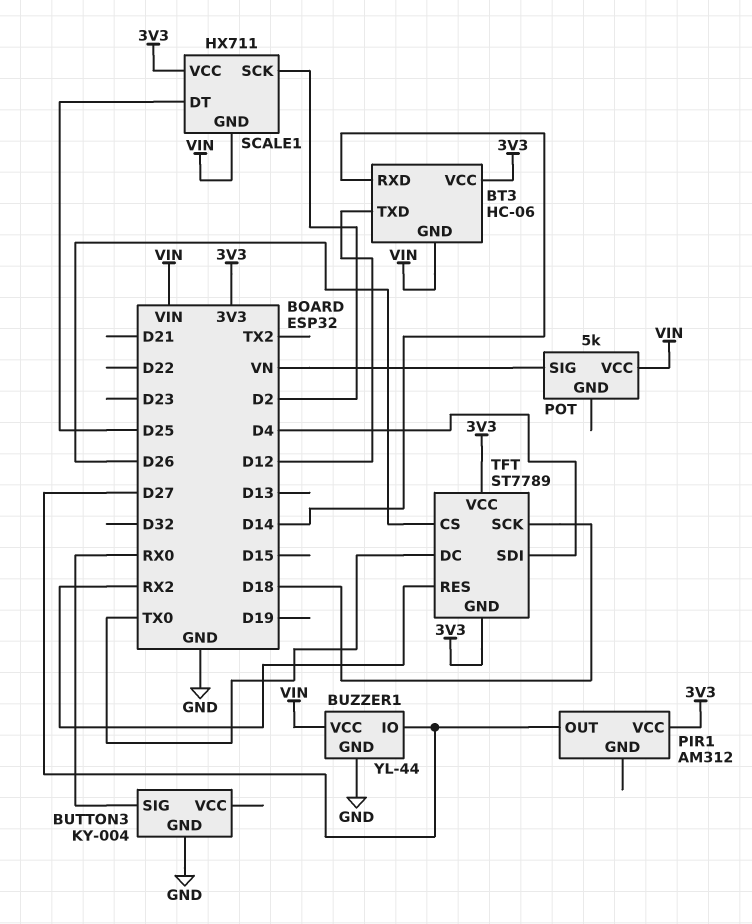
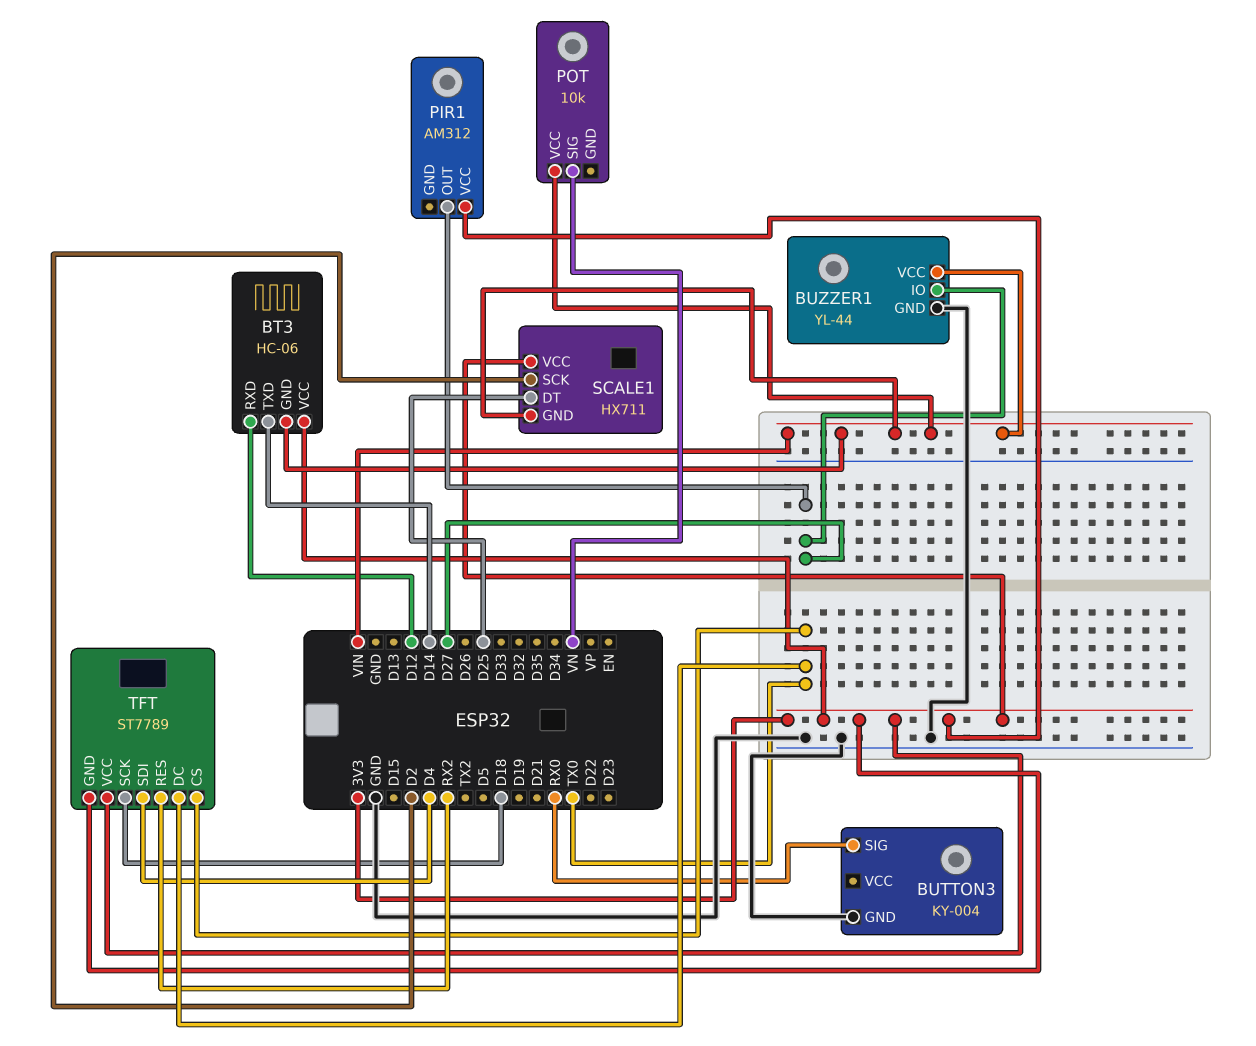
BT3 pin RXD: D14 -> D12
BT3 pin TXD: D12 -> D14
POT: 5k -> 10k
TFT pin CS: D26 -> TX0

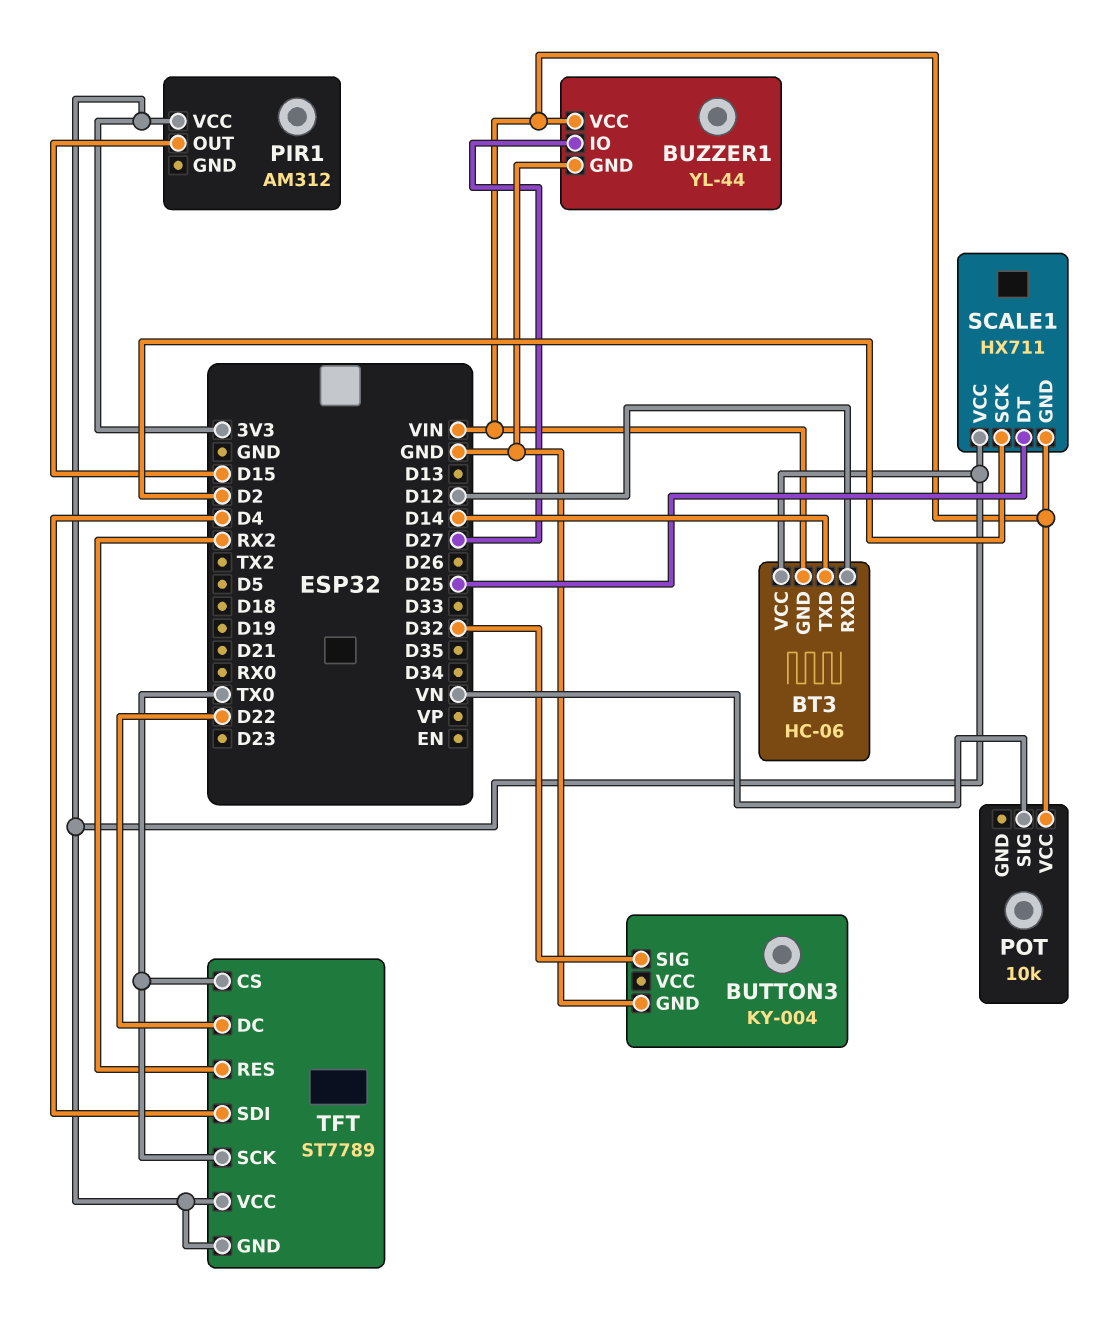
BUTTON3 pin SIG: RX0 -> D32
PIR1 pin OUT: D27 -> D15
TFT pin DC: TX0 -> D22
TFT pin SCK: D18 -> TX0

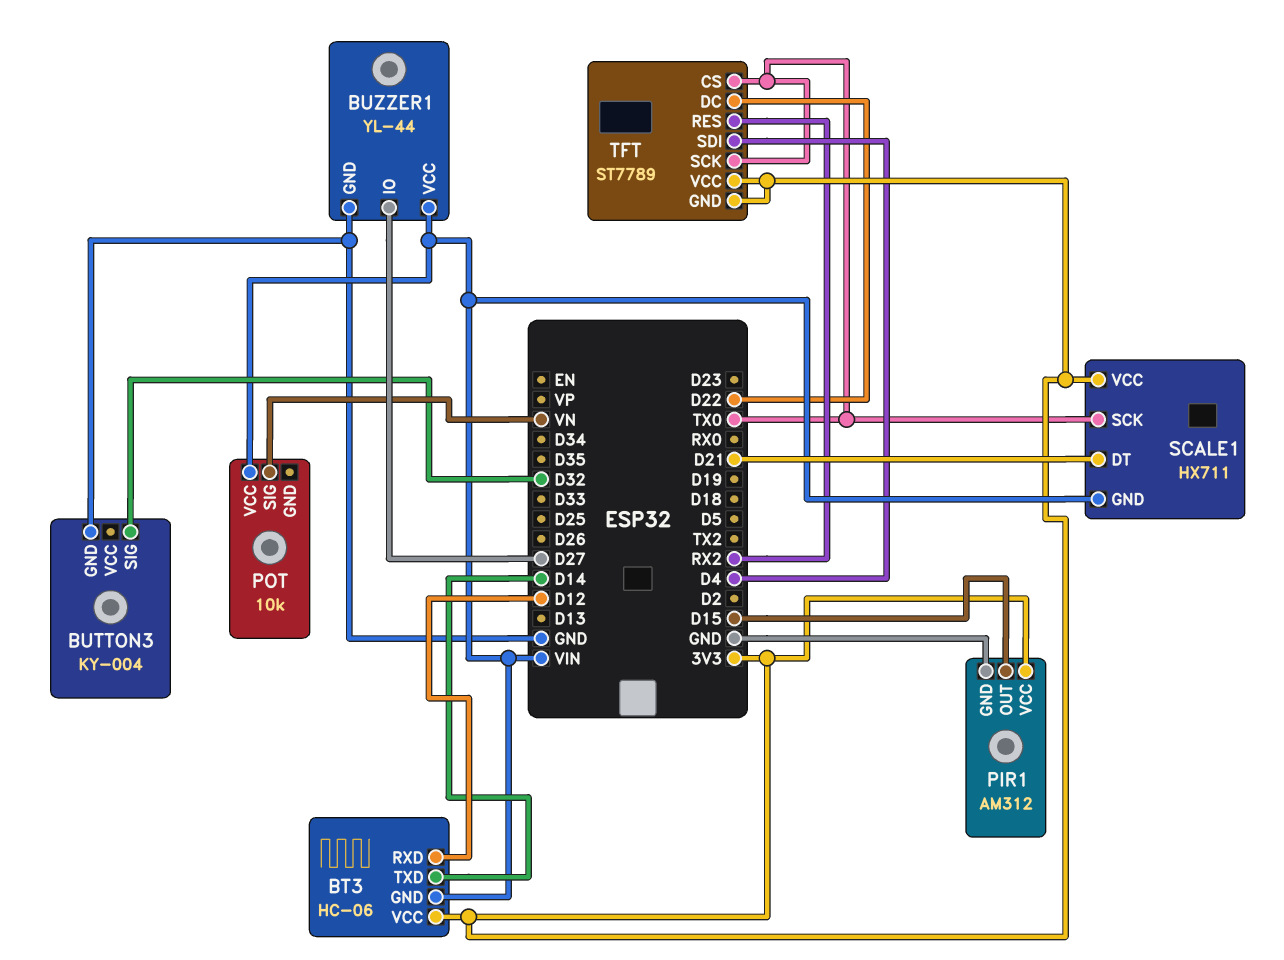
PIR1 pin GND: none -> GND
SCALE1 pin DT: D25 -> D21
SCALE1 pin SCK: D2 -> TX0

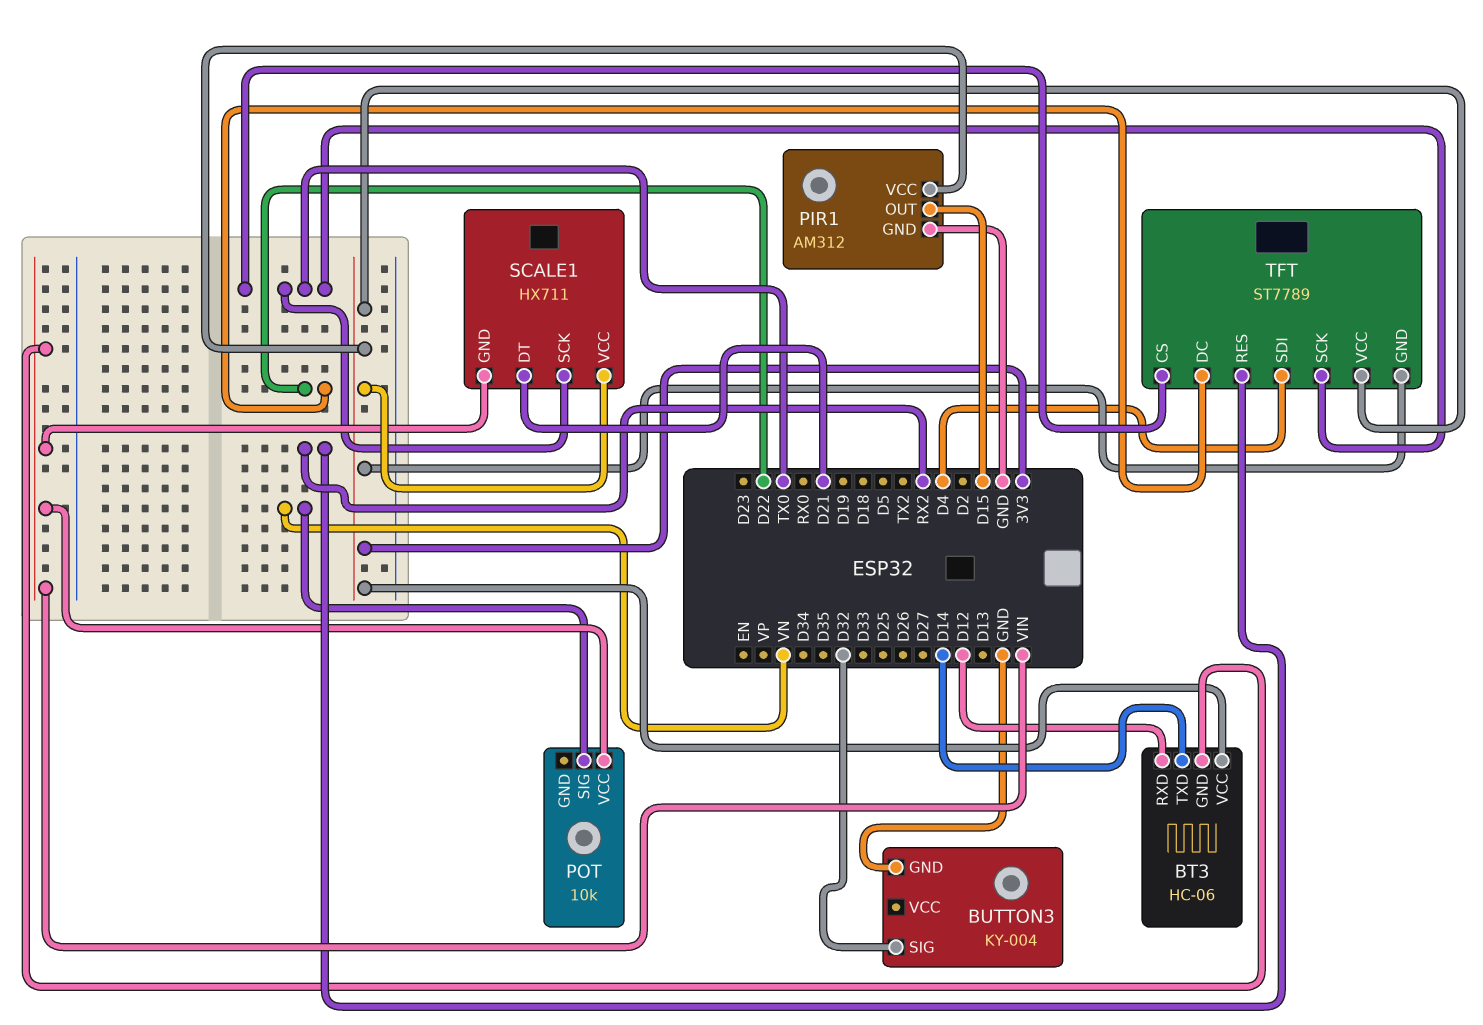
BUZZER1: YL-44 -> none
BUZZER1 pin GND: GND -> none
BUZZER1 pin IO: D27 -> none
BUZZER1 pin VCC: VIN -> none

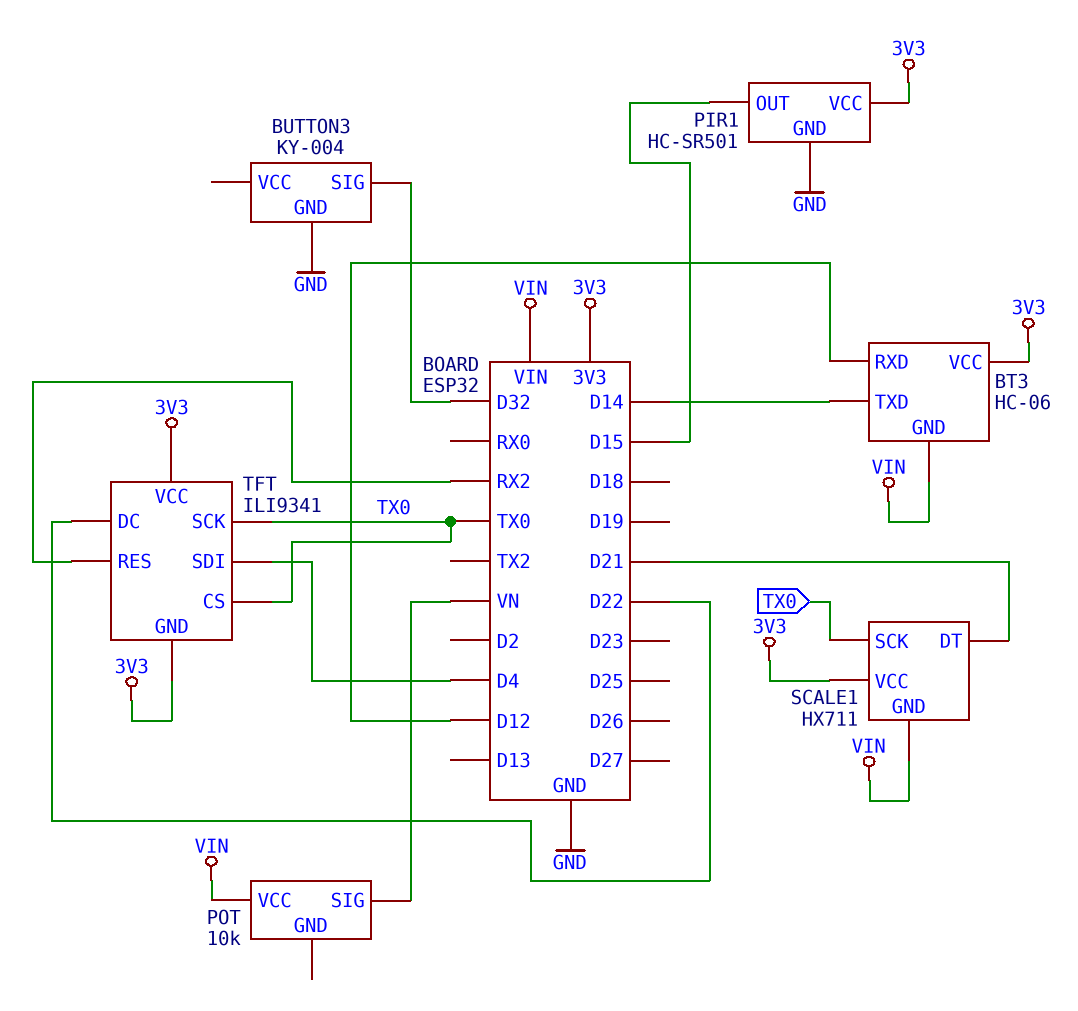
PIR1: AM312 -> HC-SR501
TFT: ST7789 -> ILI9341

